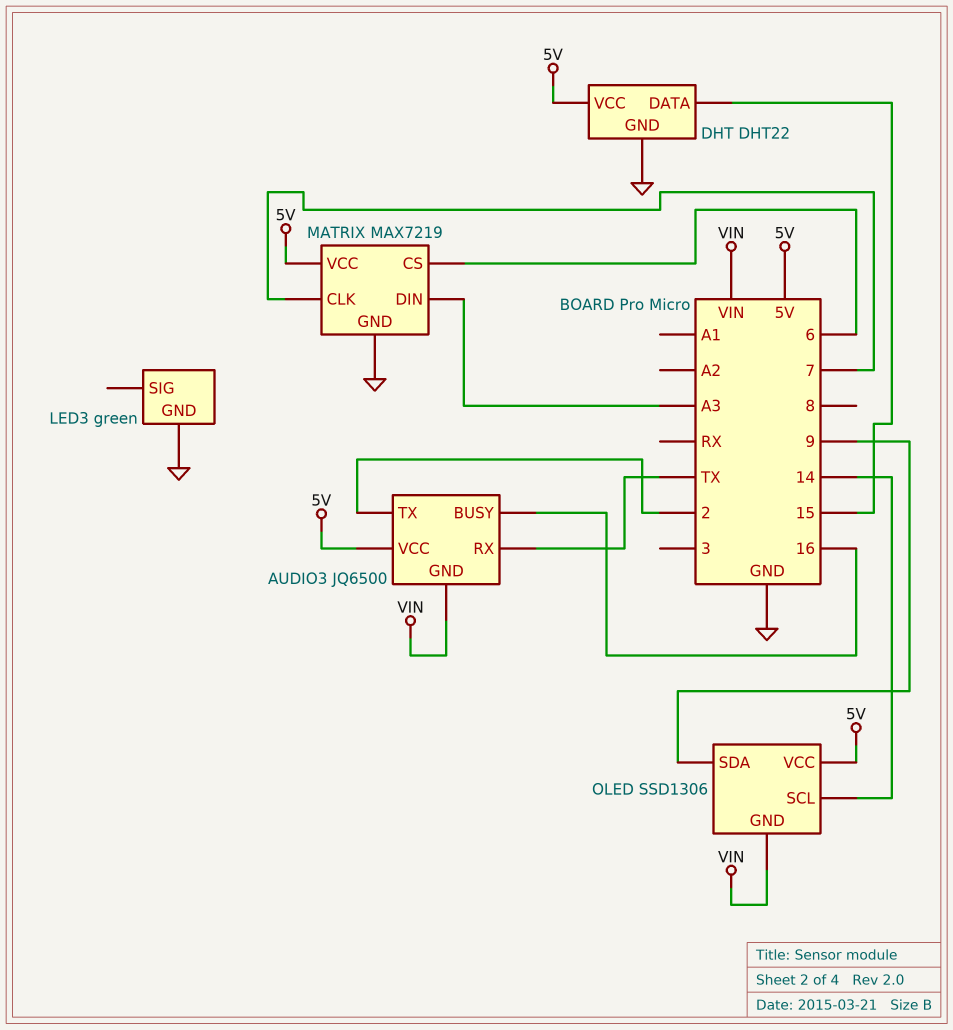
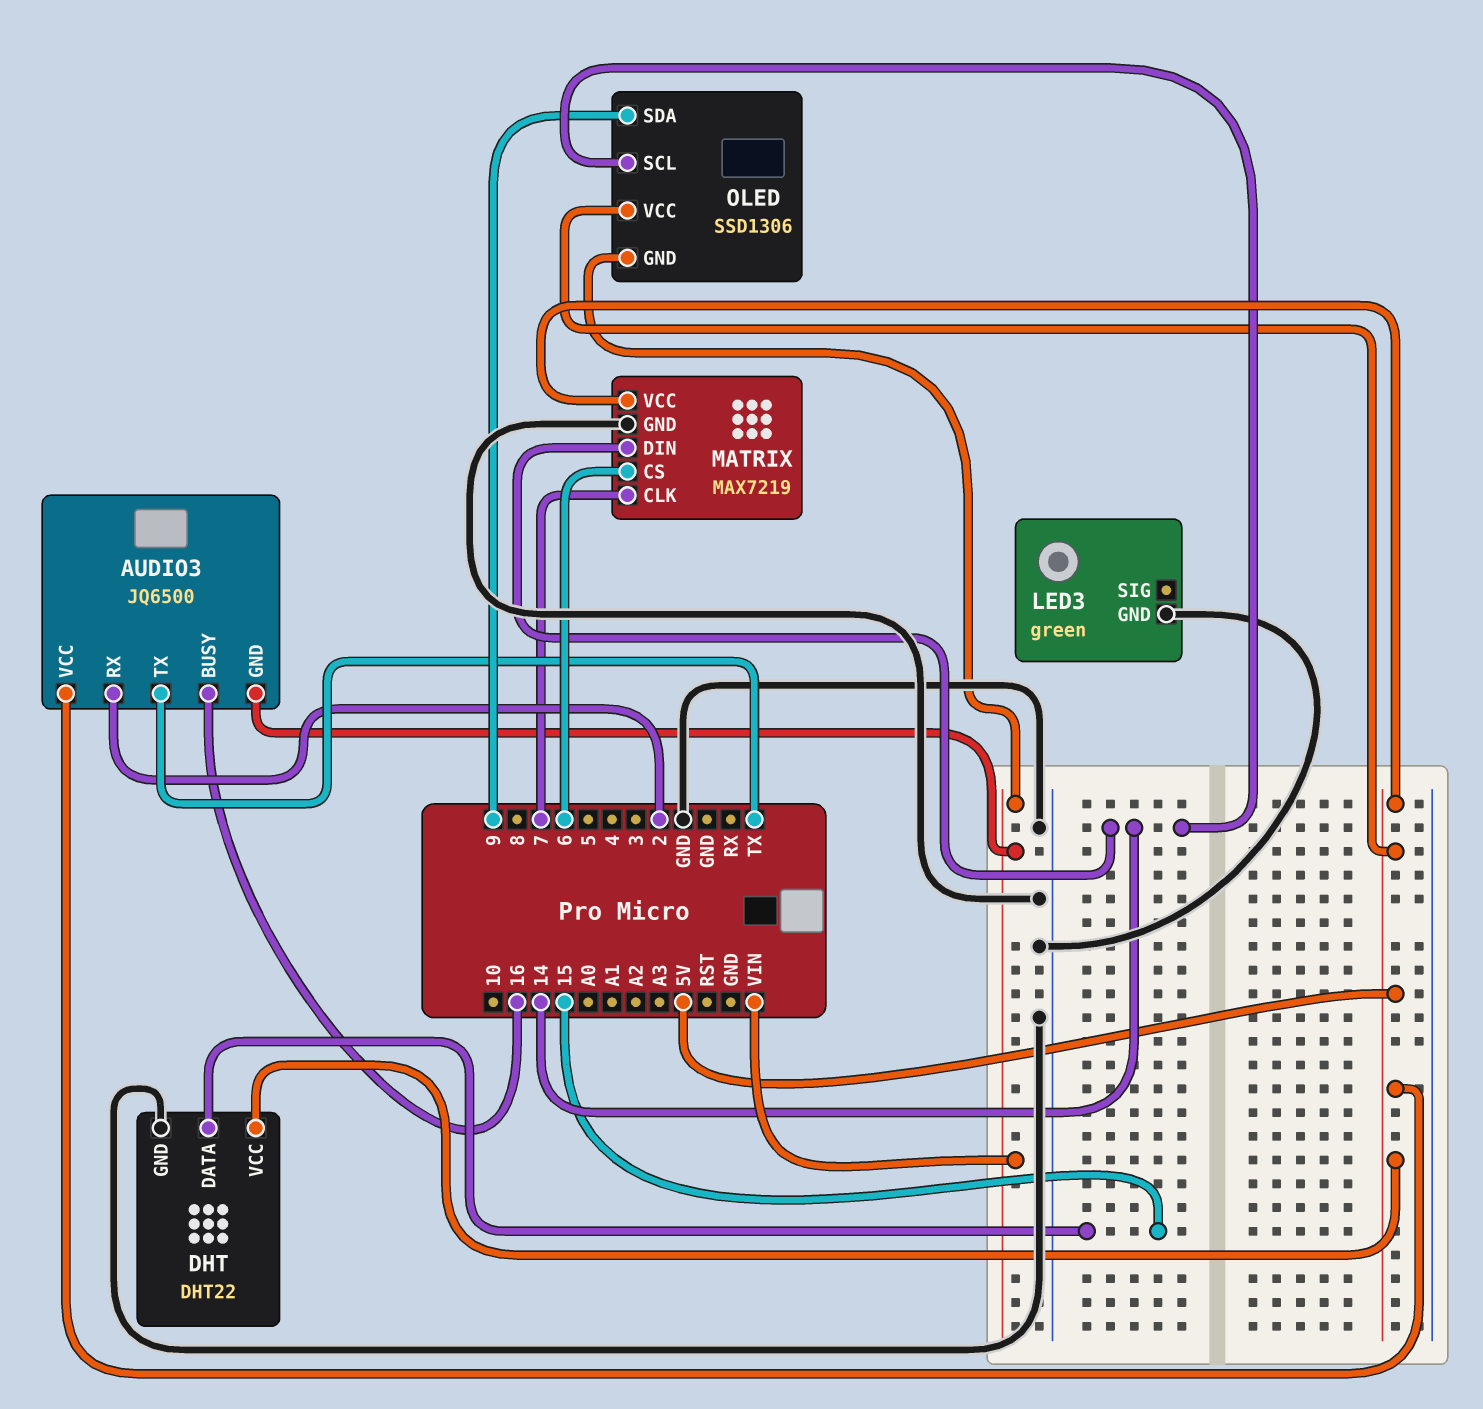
AUDIO3 pin RX: TX -> 2
AUDIO3 pin TX: 2 -> TX
MATRIX pin DIN: A3 -> 14

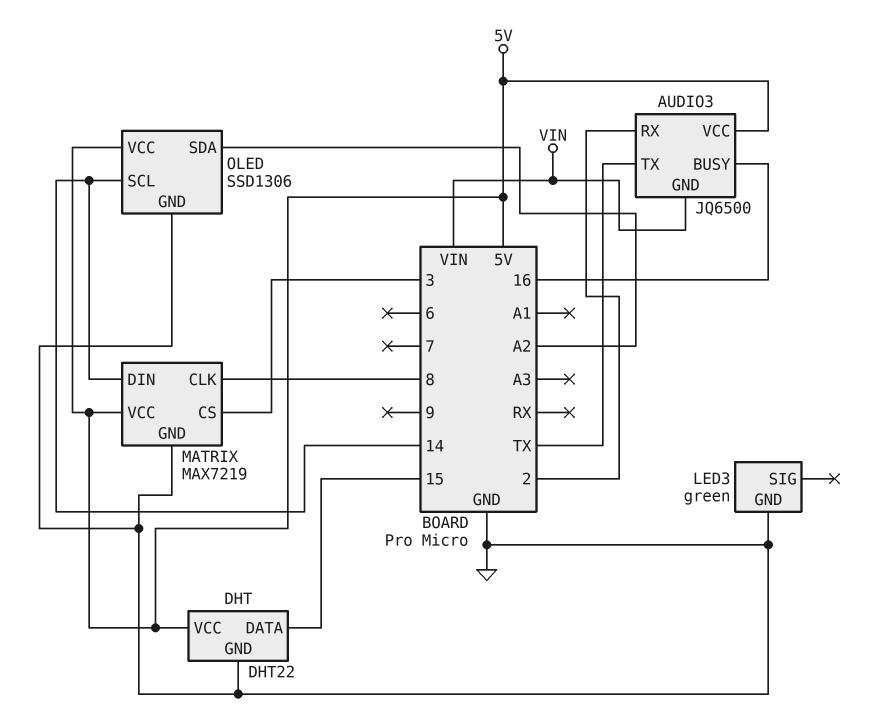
MATRIX pin CLK: 7 -> 8
MATRIX pin CS: 6 -> 3
OLED pin GND: VIN -> GND
OLED pin SDA: 9 -> A2

